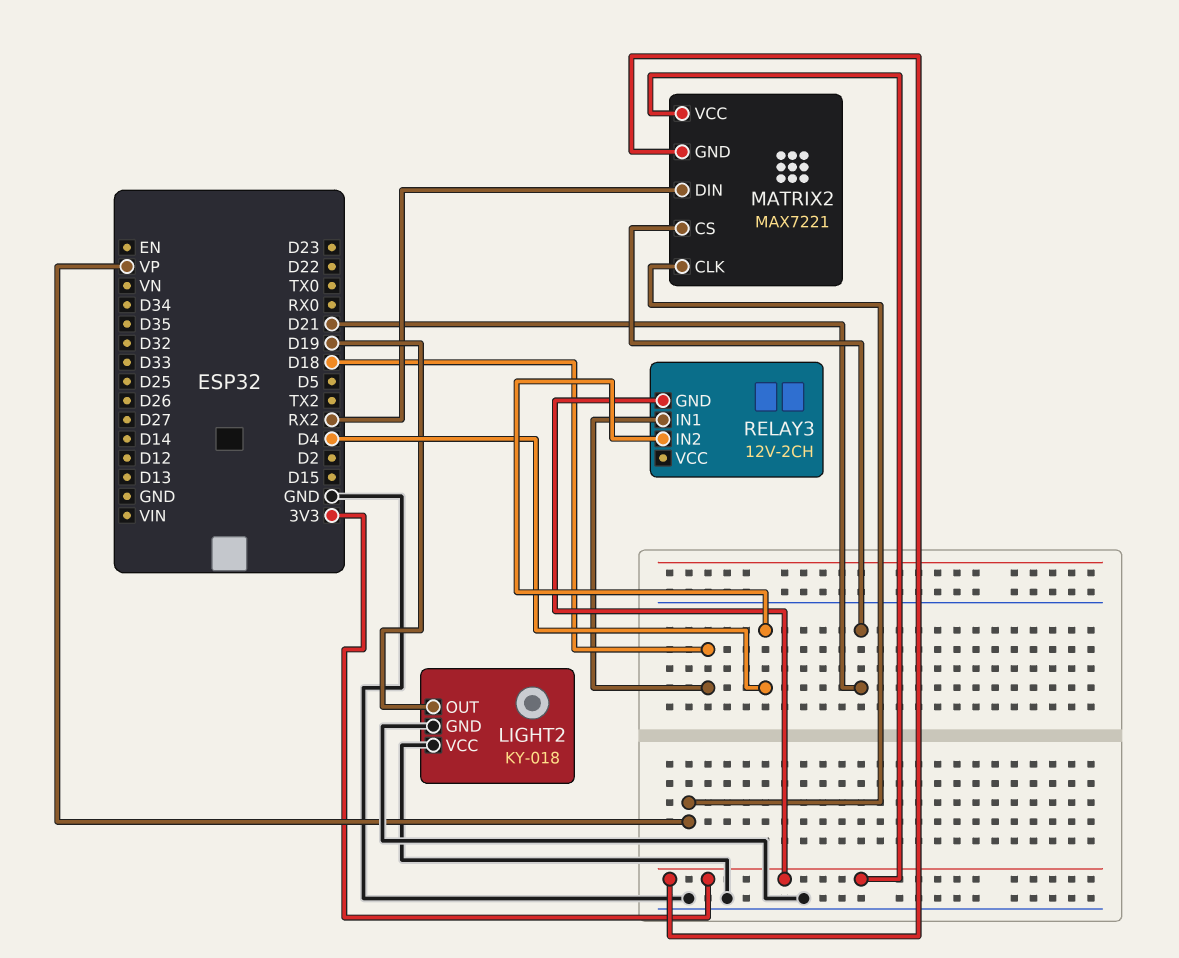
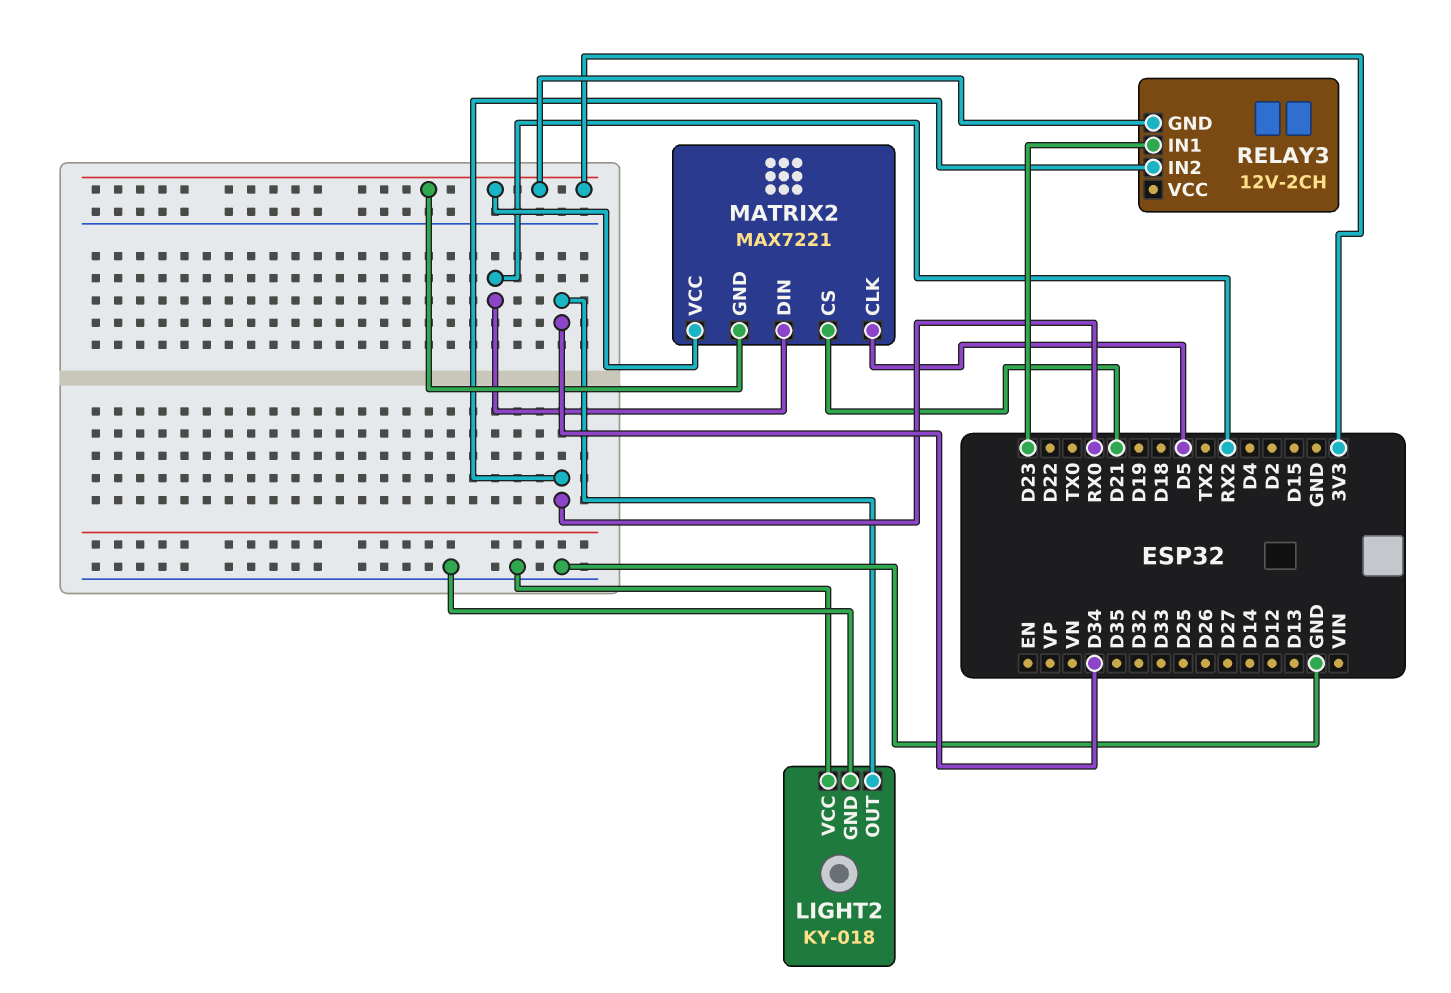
LIGHT2 pin OUT: D19 -> D34
MATRIX2 pin CLK: VP -> D5
RELAY3 pin IN1: D18 -> D23
RELAY3 pin IN2: D4 -> RX0

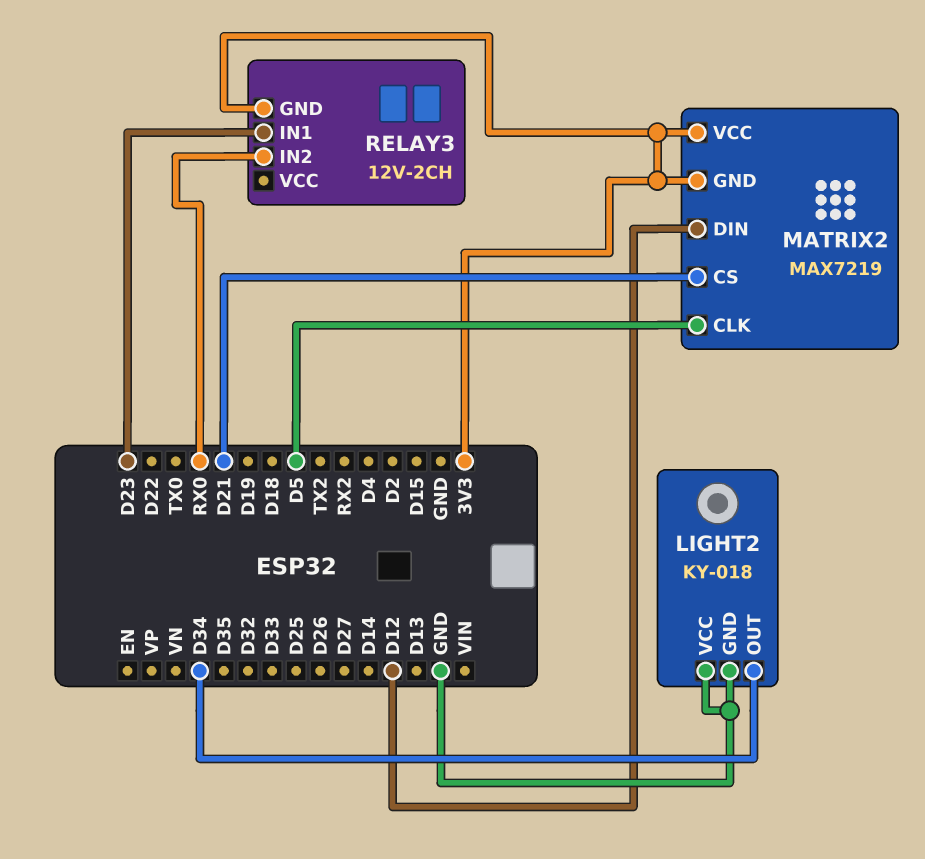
MATRIX2: MAX7221 -> MAX7219
MATRIX2 pin DIN: RX2 -> D12

